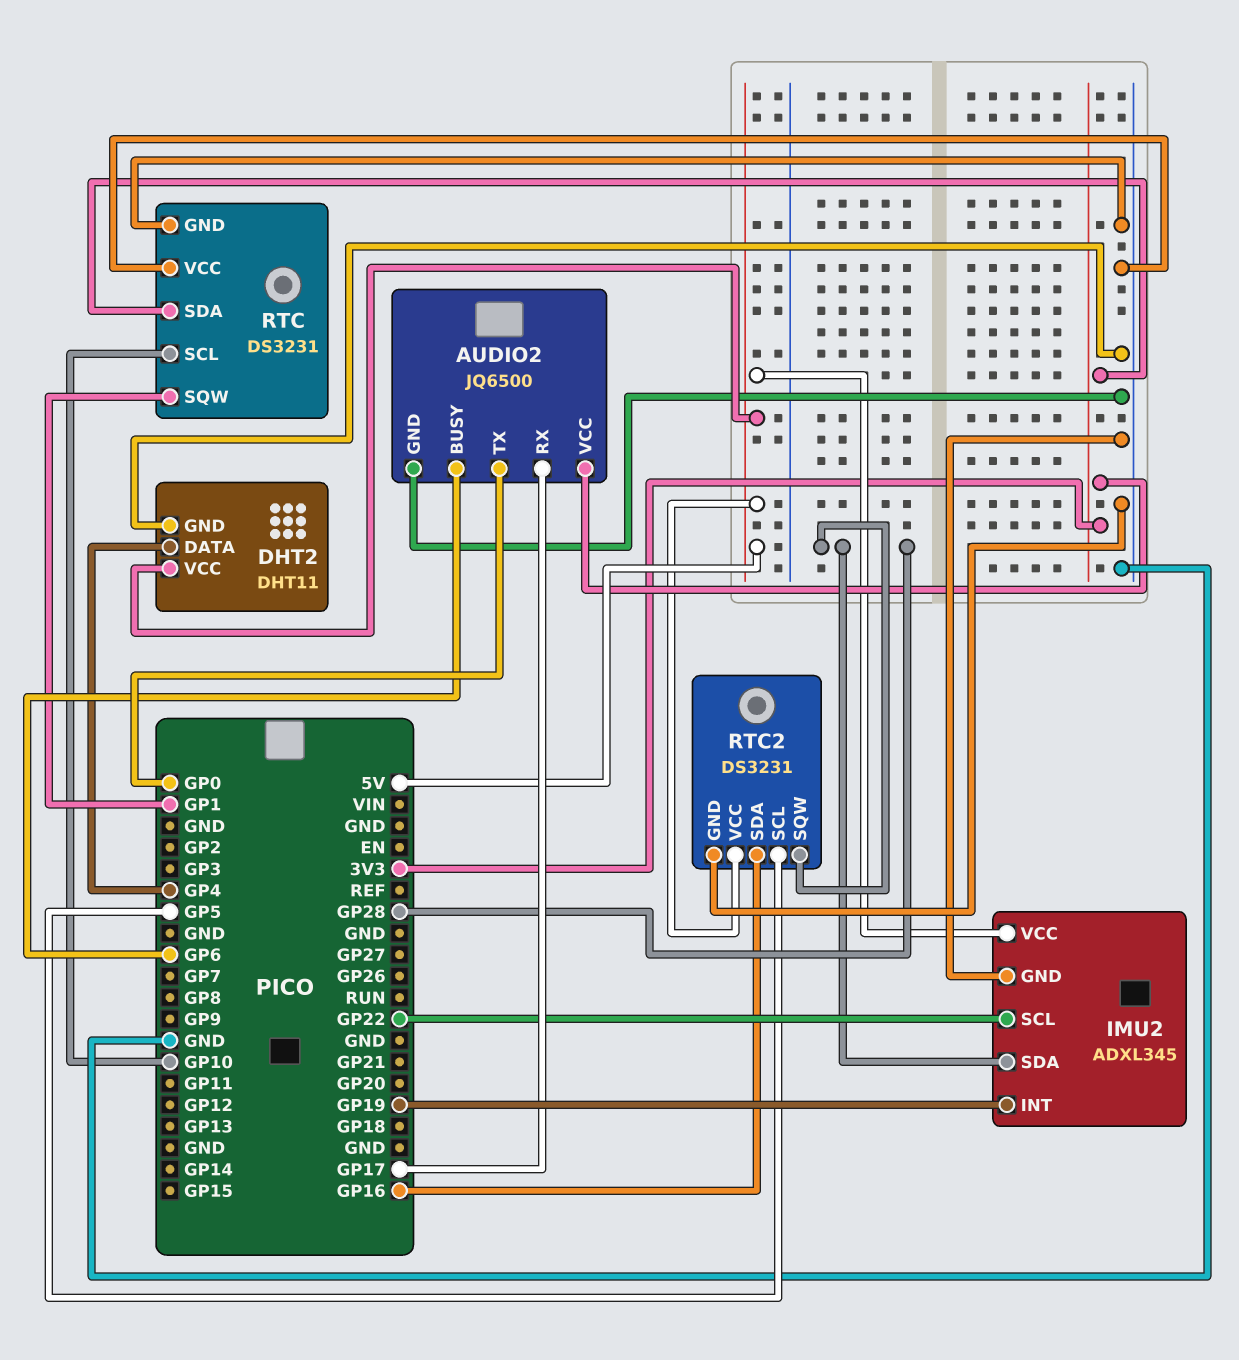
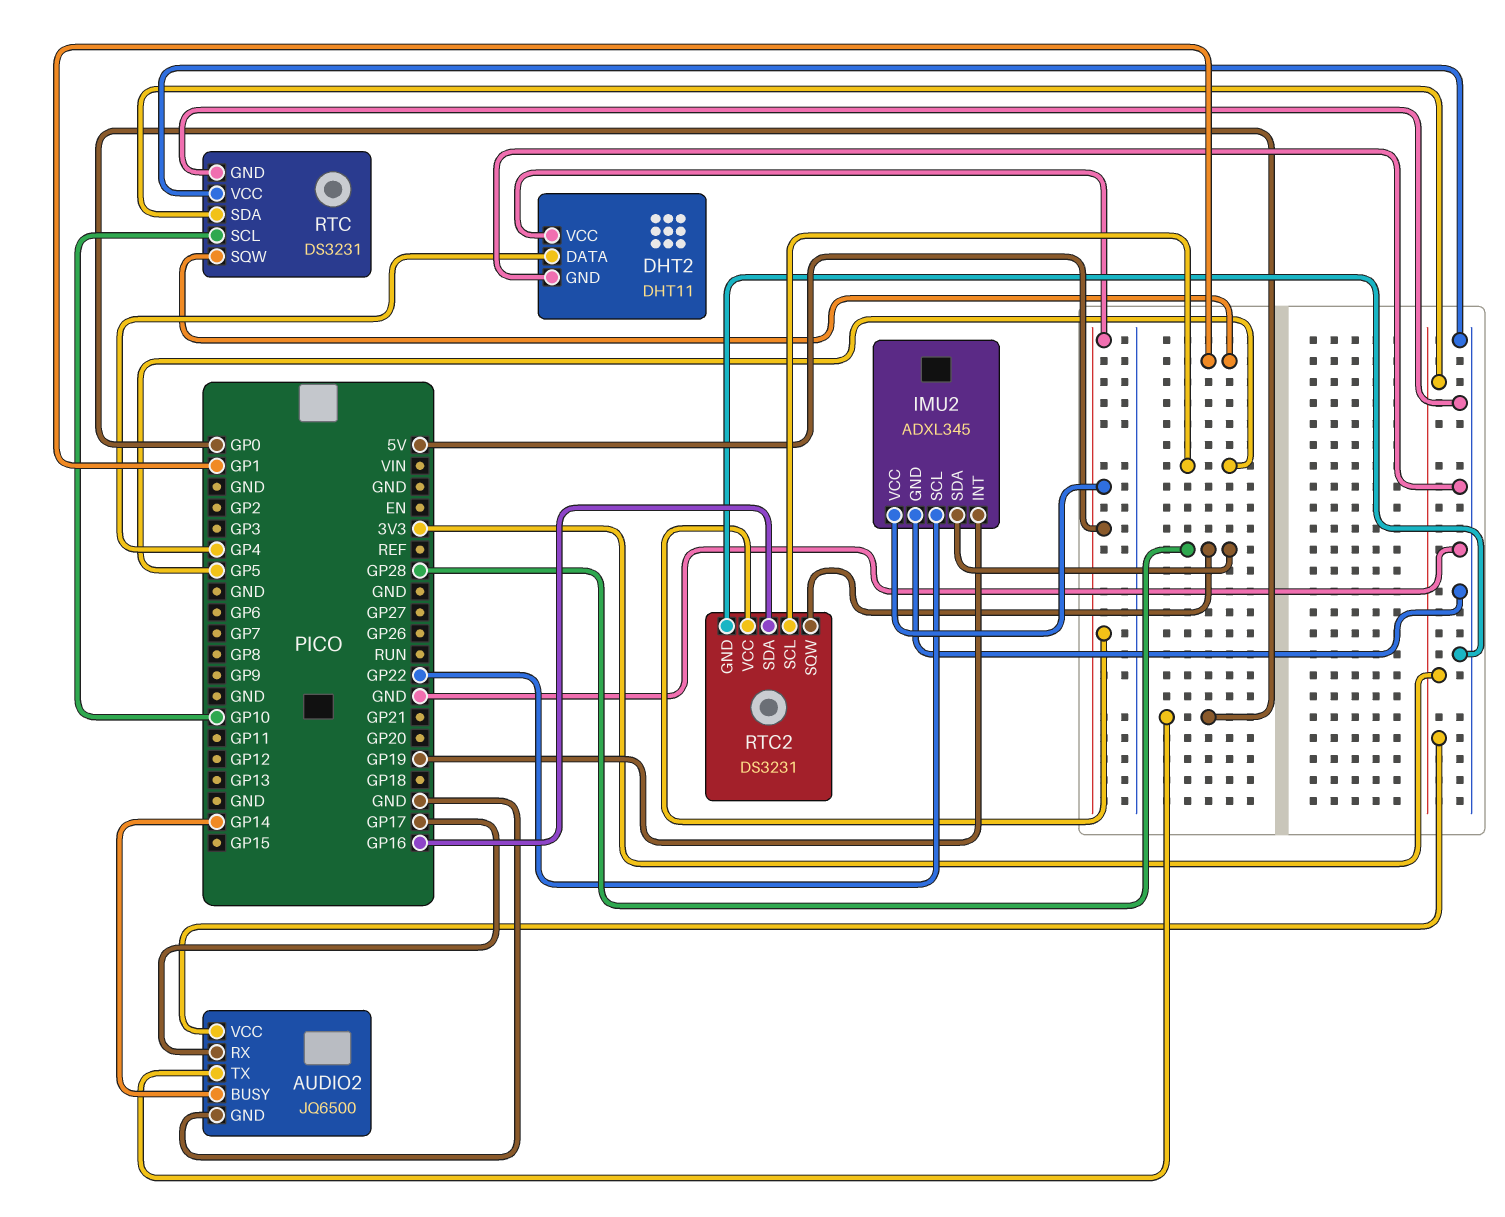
AUDIO2 pin BUSY: GP6 -> GP14

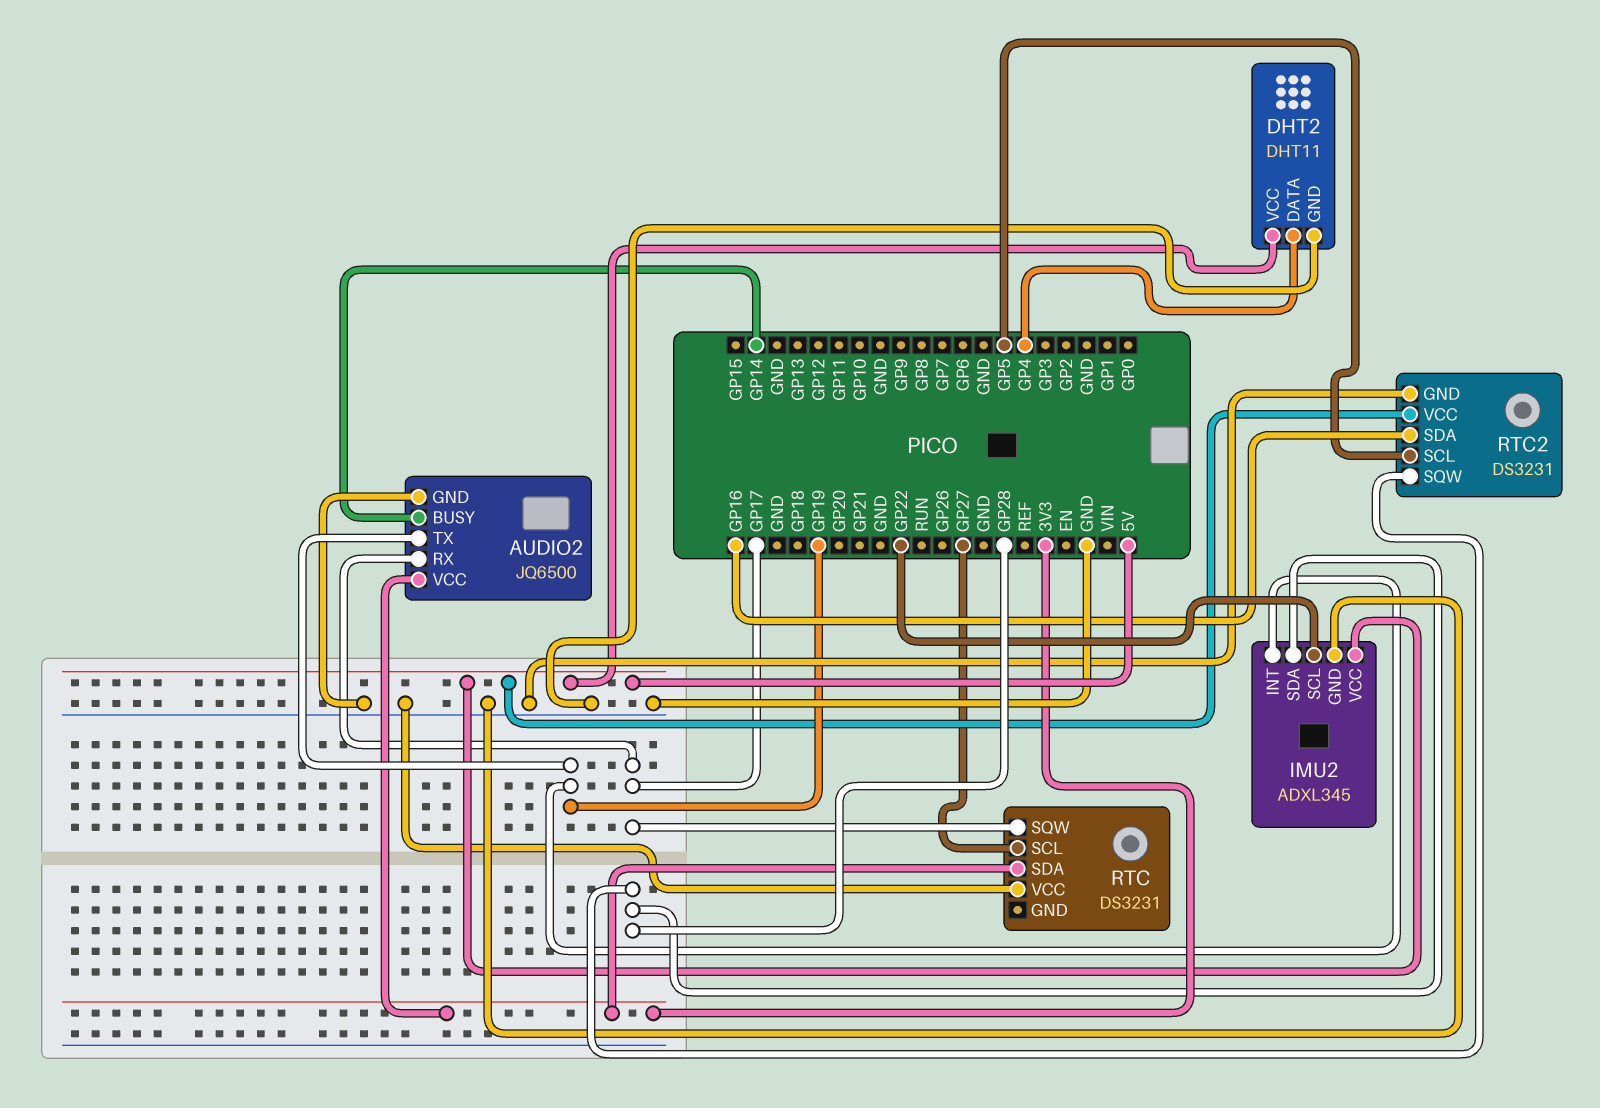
AUDIO2 pin TX: GP0 -> GP19
RTC pin GND: GND -> none
RTC pin SCL: GP10 -> GP27
RTC pin SQW: GP1 -> GP17

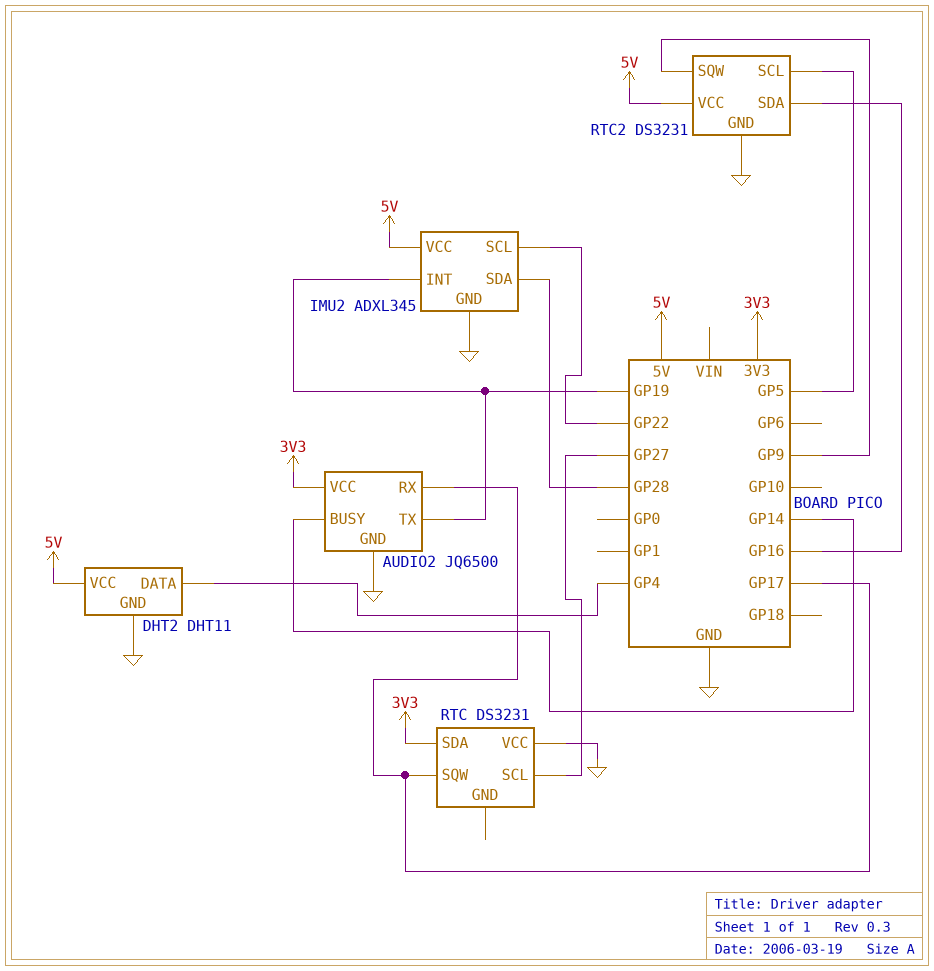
RTC2 pin SQW: GP28 -> GP9

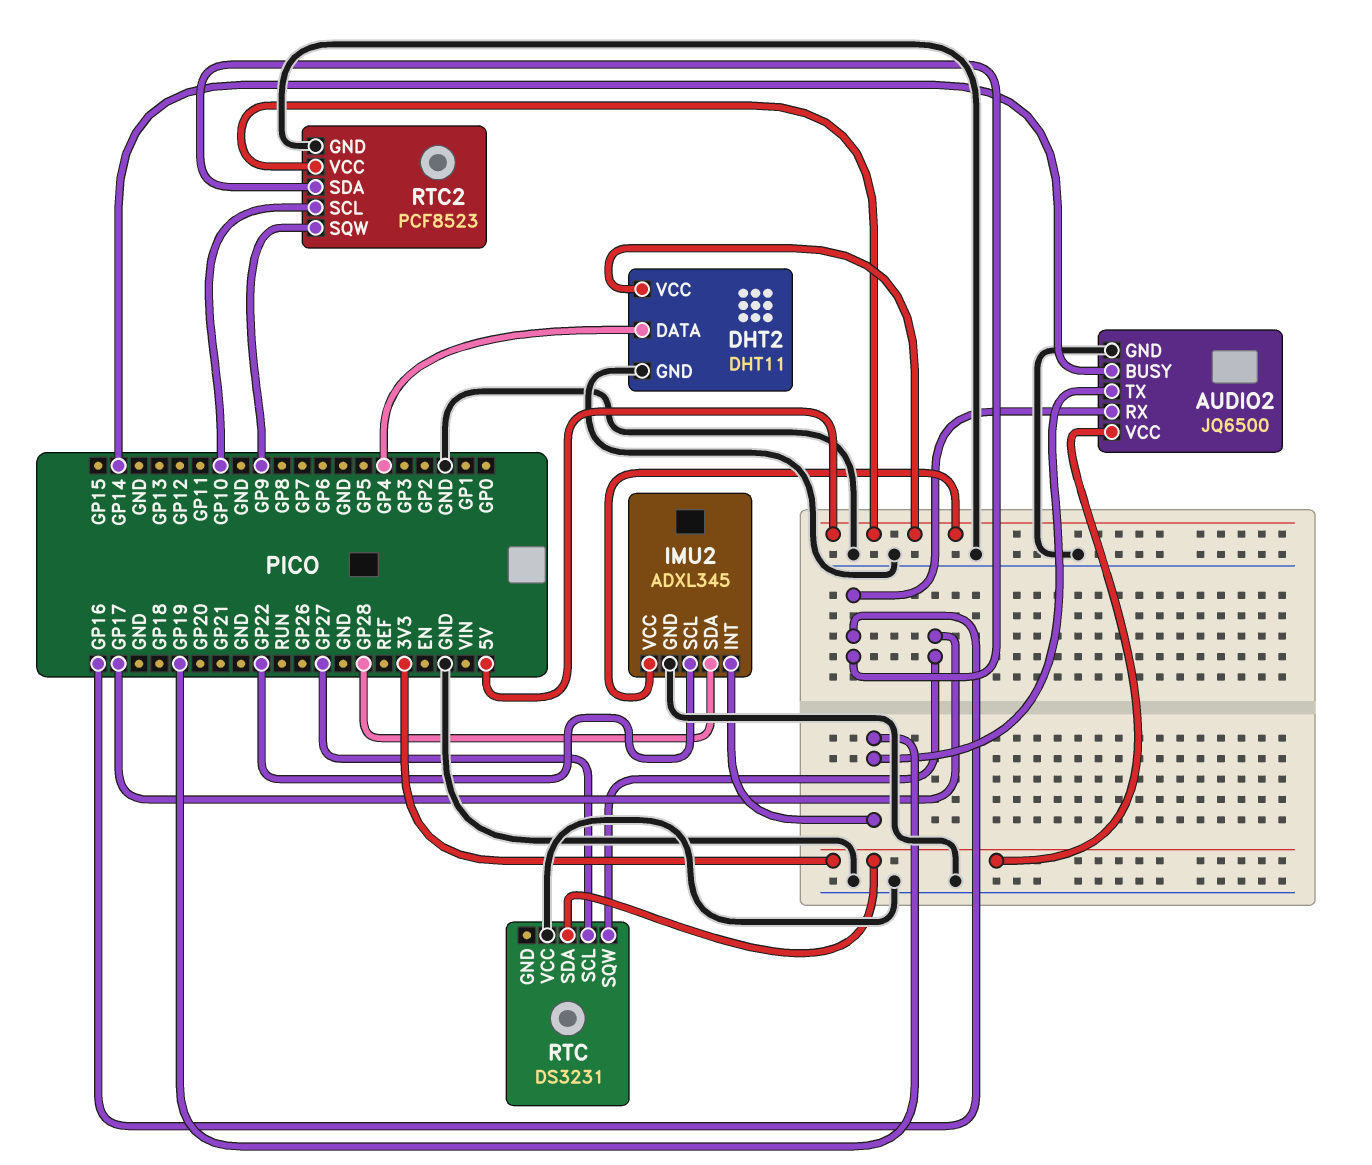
AUDIO2 pin RX: GP17 -> GP16
RTC2: DS3231 -> PCF8523
RTC2 pin SCL: GP5 -> GP10

